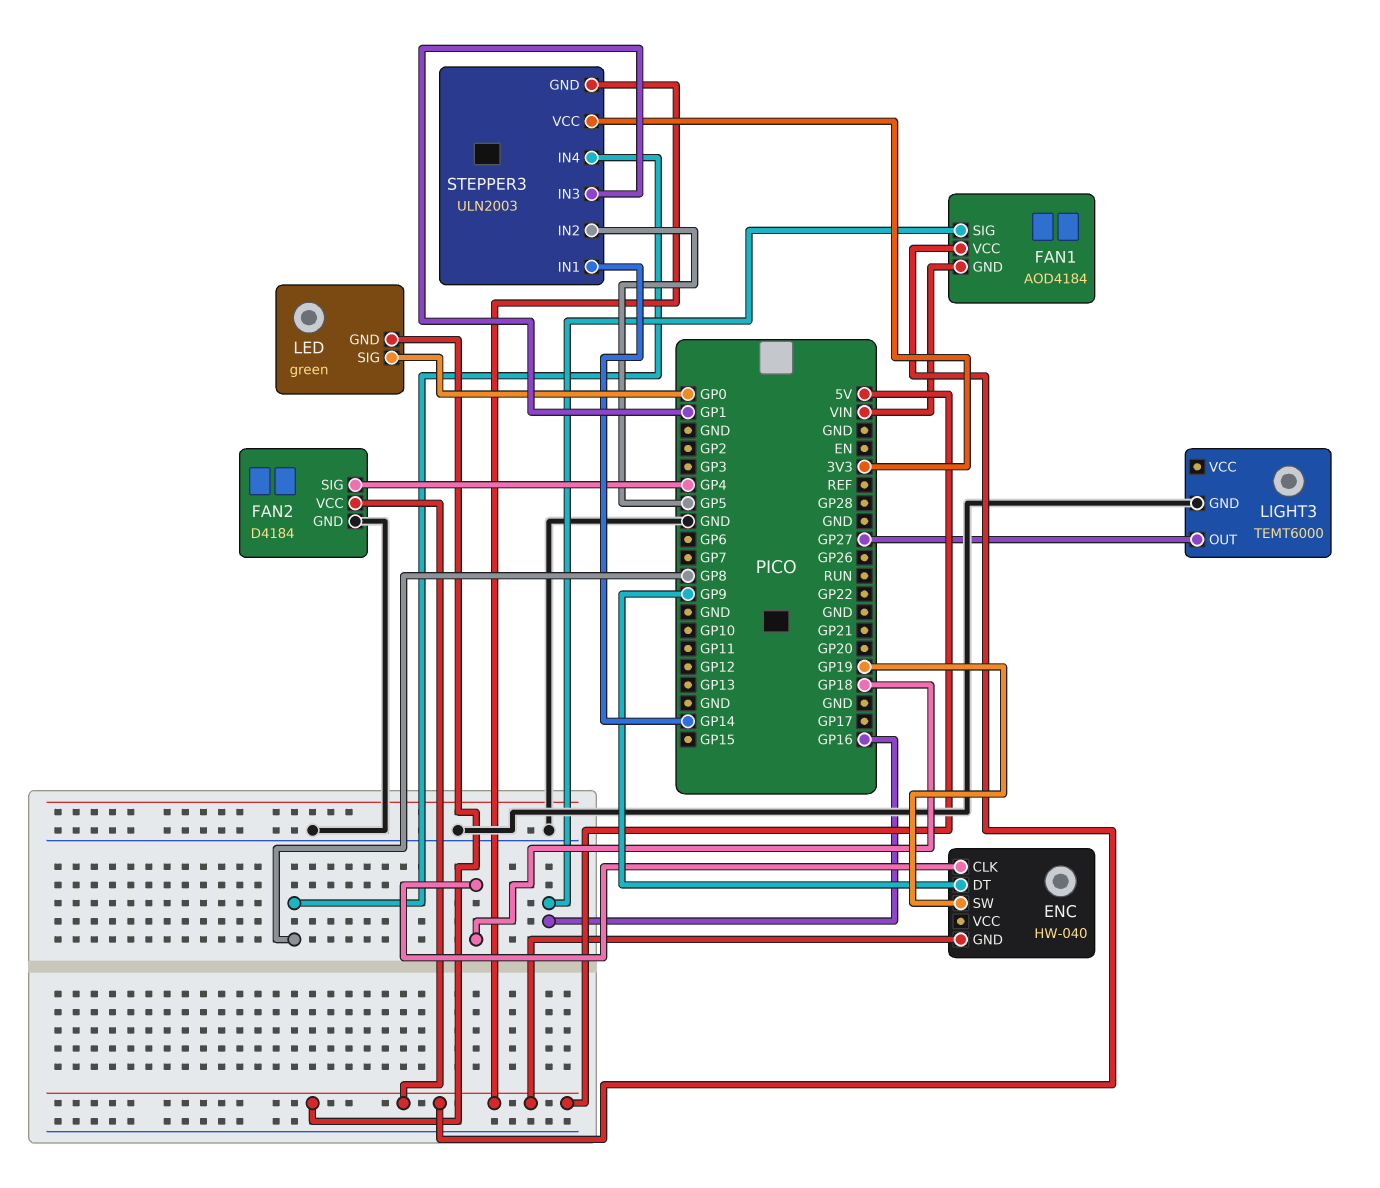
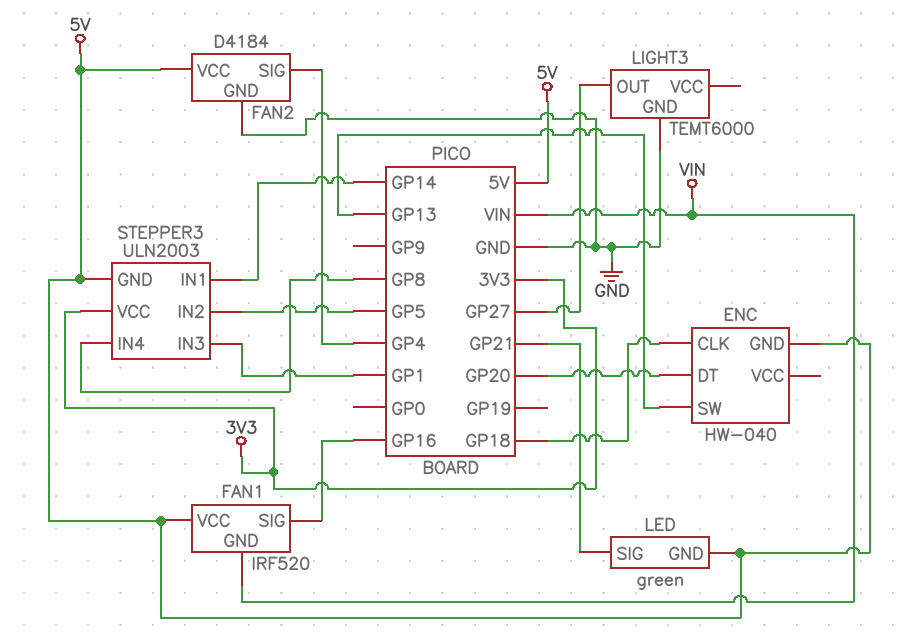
ENC pin DT: GP9 -> GP20
ENC pin SW: GP19 -> GP13
FAN1: AOD4184 -> IRF520
LED pin SIG: GP0 -> GP21

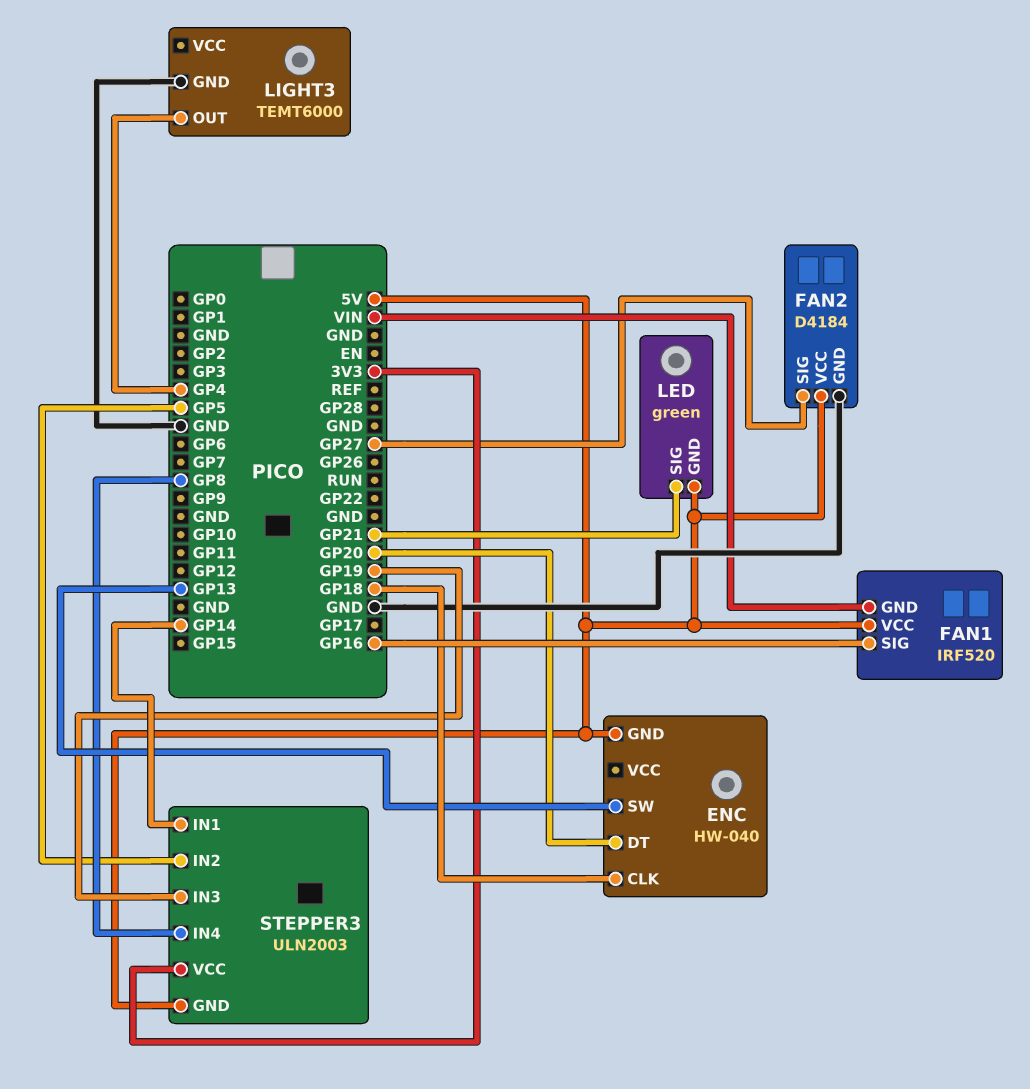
FAN2 pin SIG: GP4 -> GP27
LIGHT3 pin OUT: GP27 -> GP4
STEPPER3 pin IN3: GP1 -> GP19

